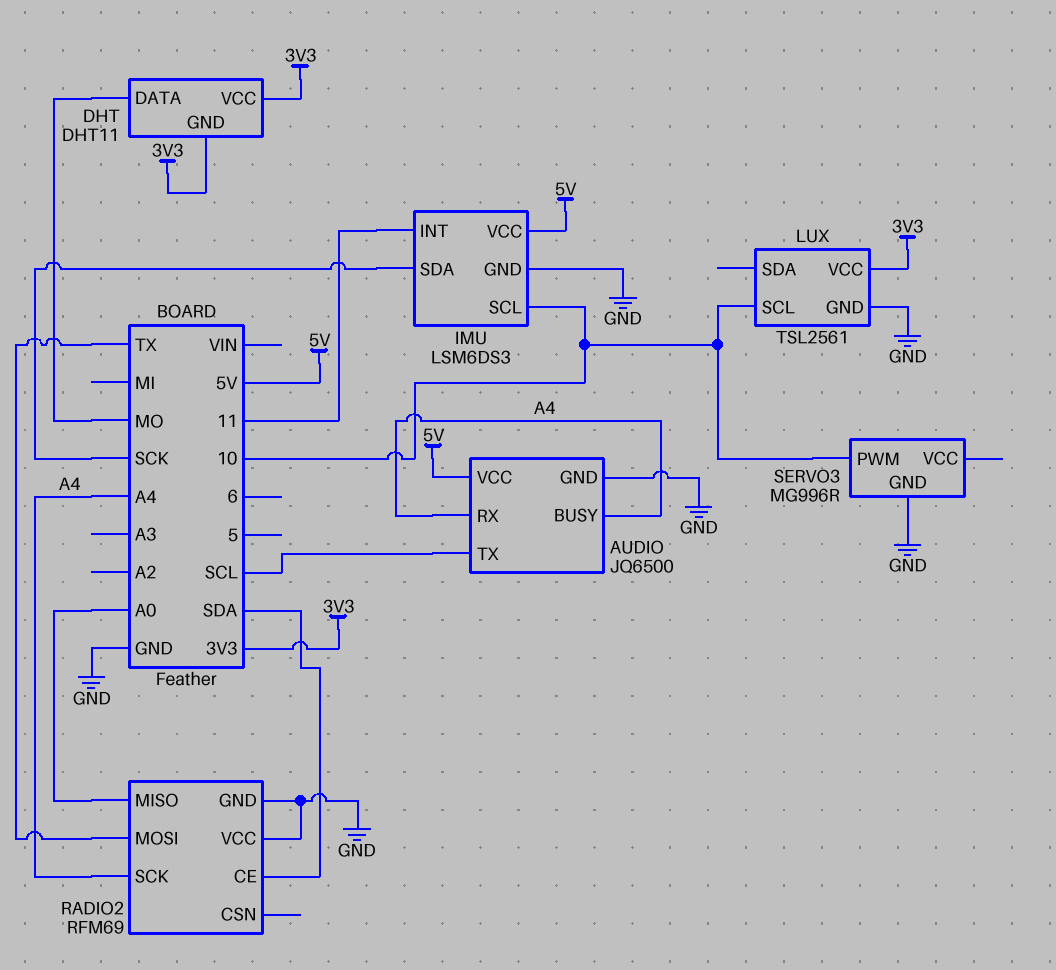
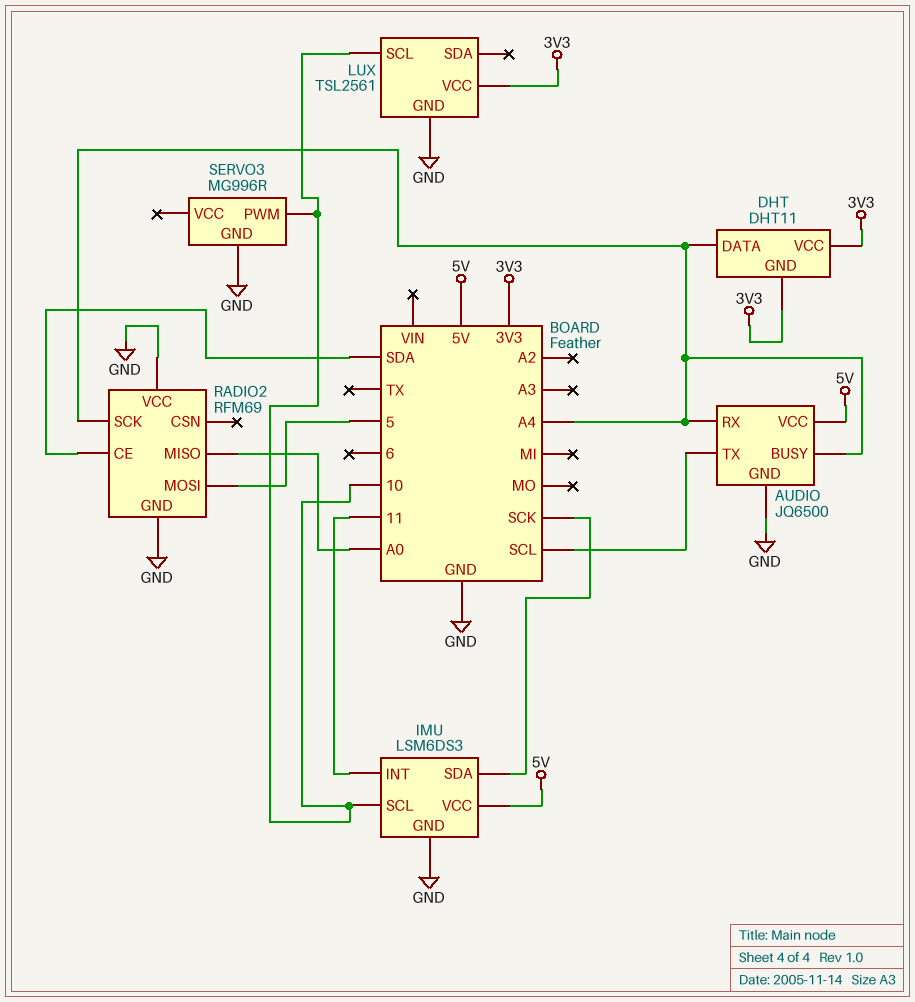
DHT pin DATA: MO -> A4
RADIO2 pin MOSI: TX -> 5

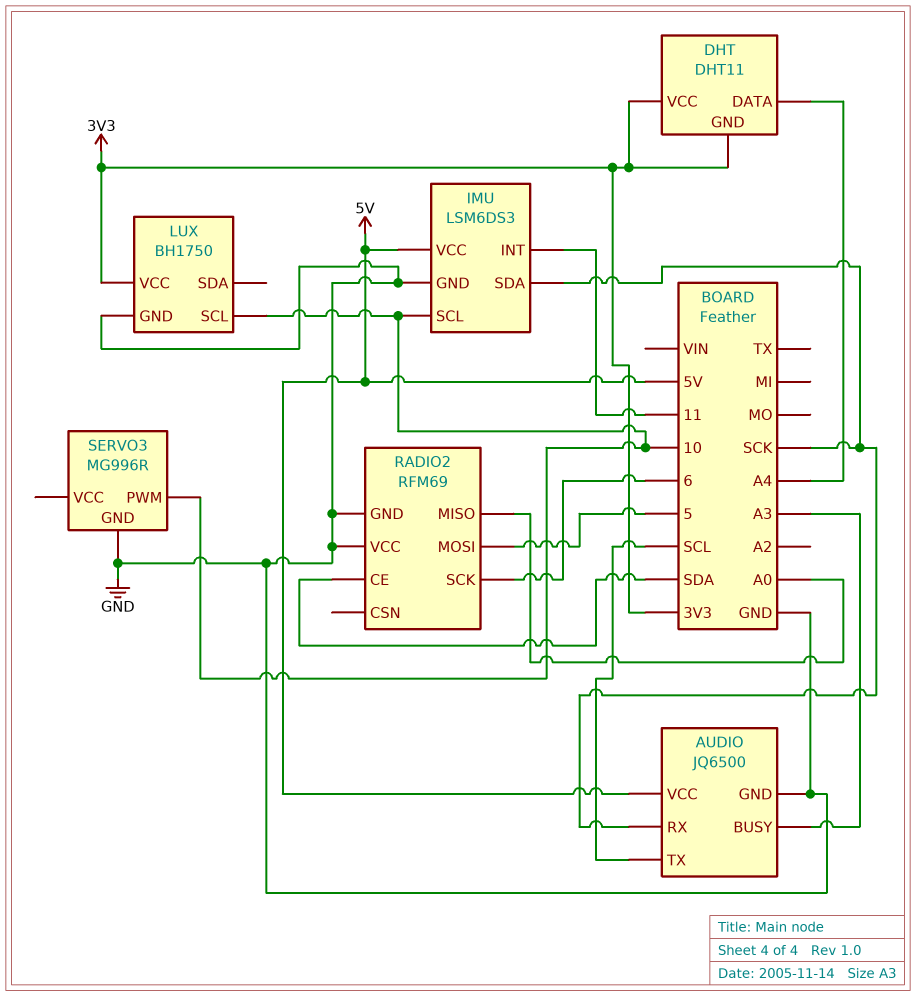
AUDIO pin BUSY: A4 -> A3
AUDIO pin RX: A4 -> SCK
LUX: TSL2561 -> BH1750
RADIO2 pin SCK: A4 -> 6

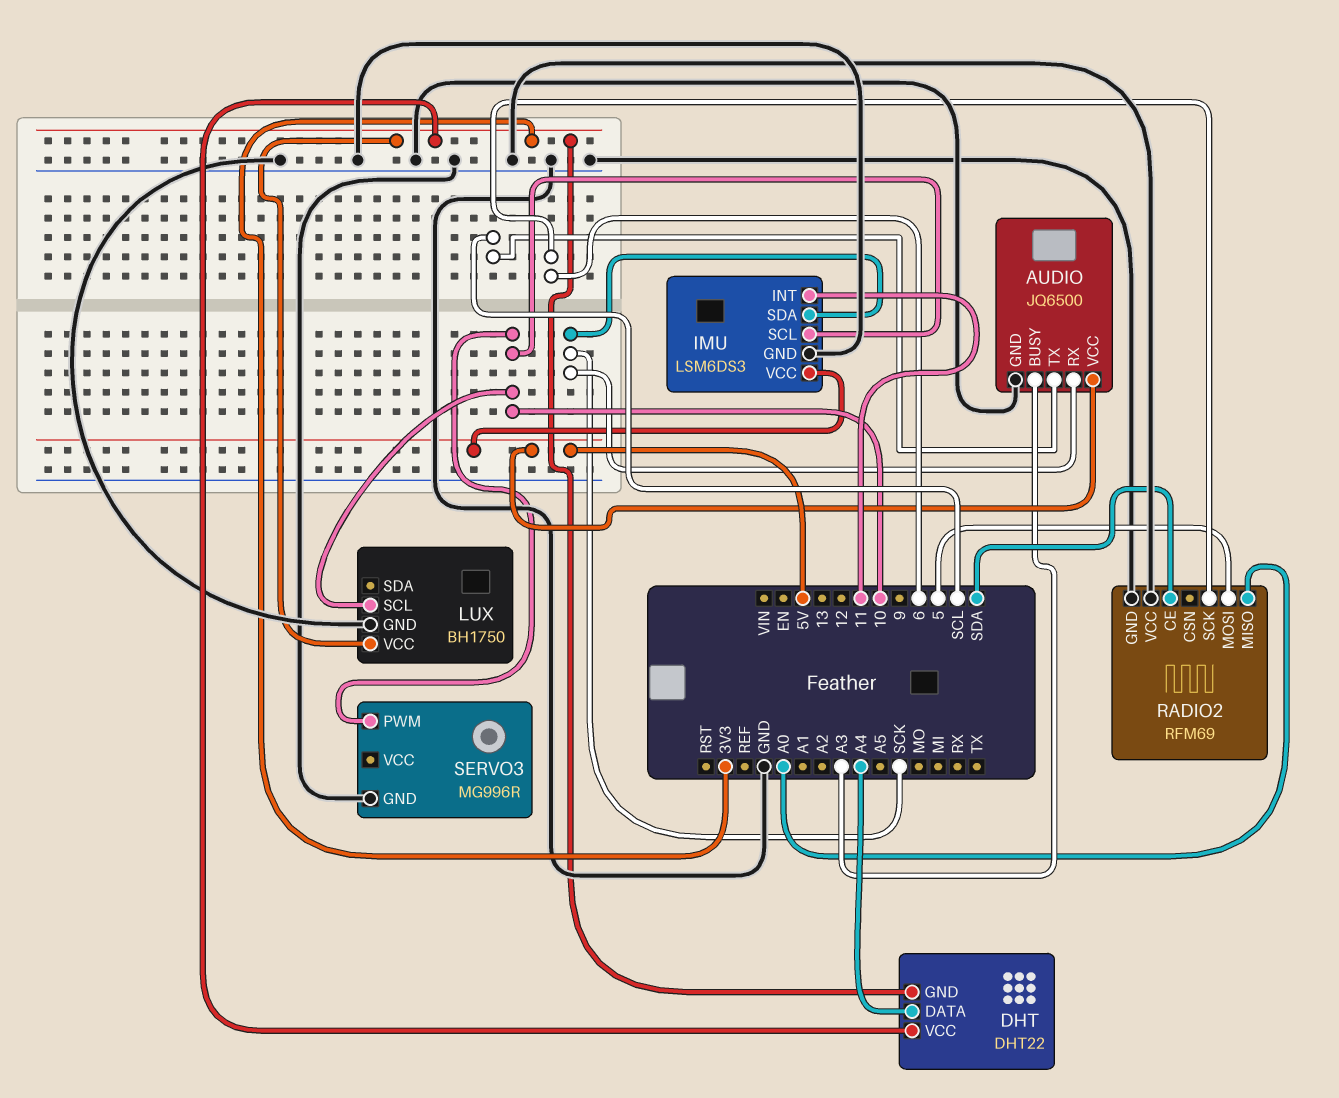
DHT: DHT11 -> DHT22

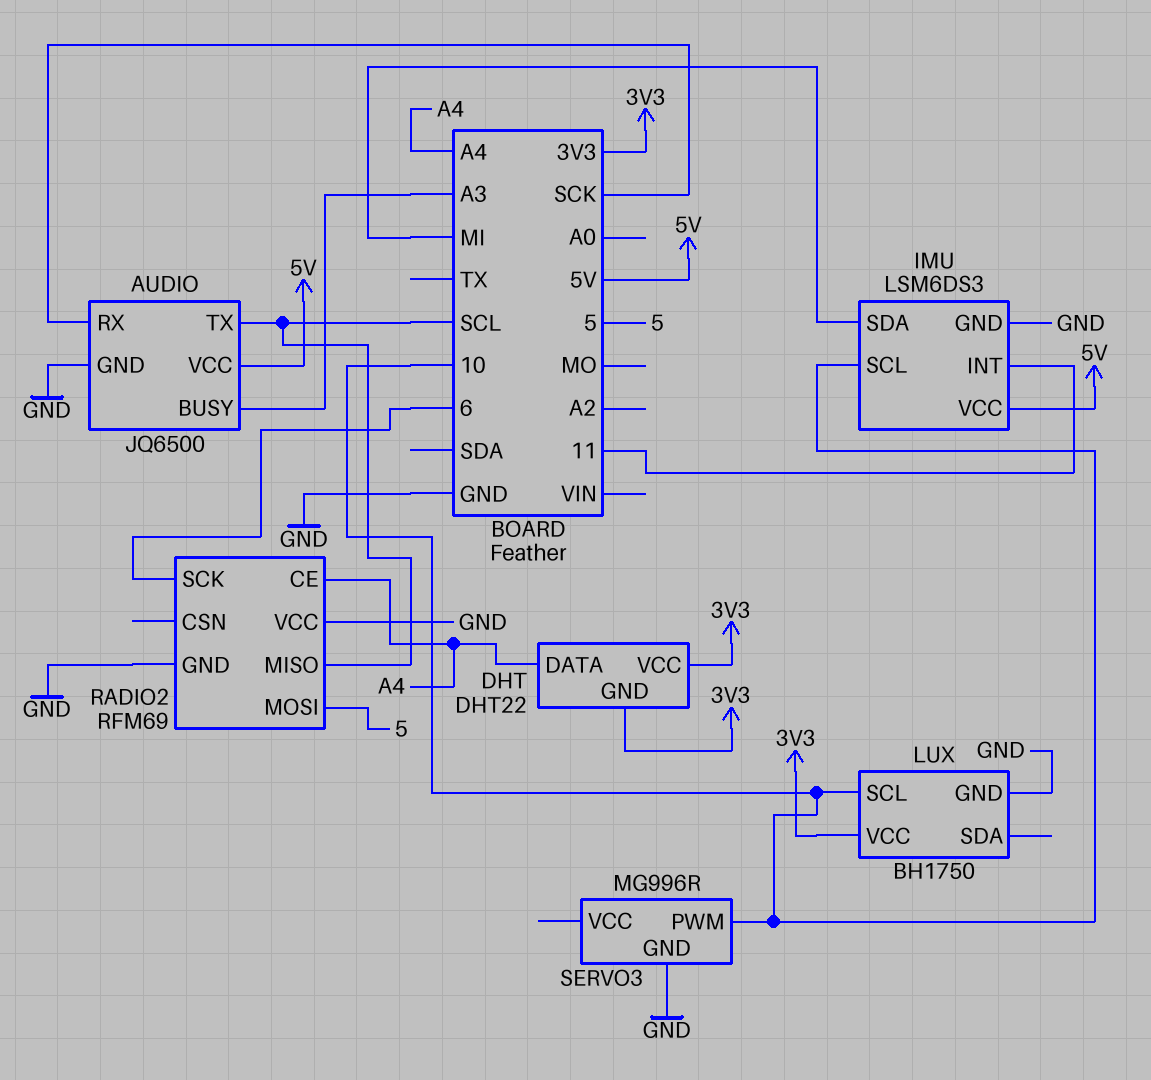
IMU pin SDA: SCK -> MI
RADIO2 pin CE: SDA -> A4
RADIO2 pin MISO: A0 -> SCL

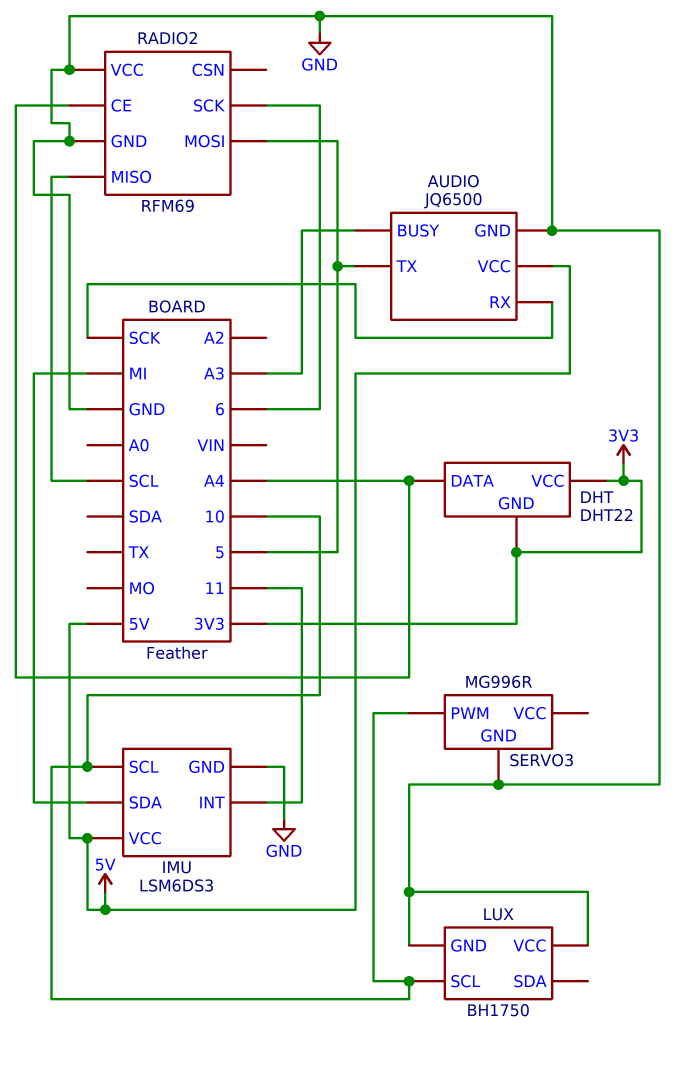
AUDIO pin TX: SCL -> 5
LUX pin VCC: 3V3 -> GND

